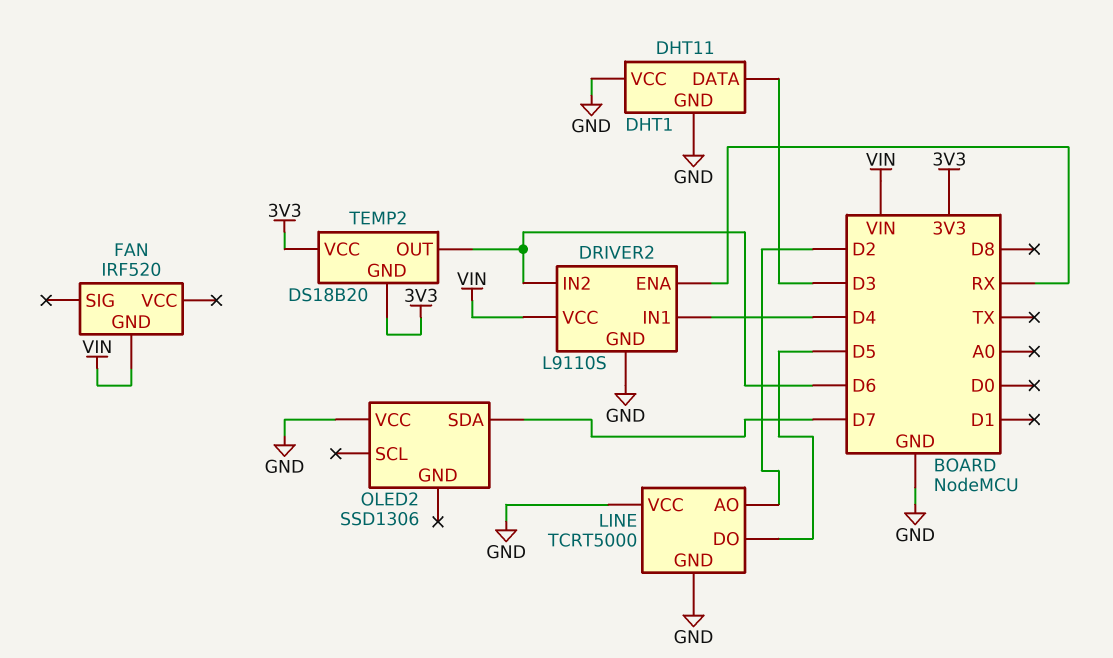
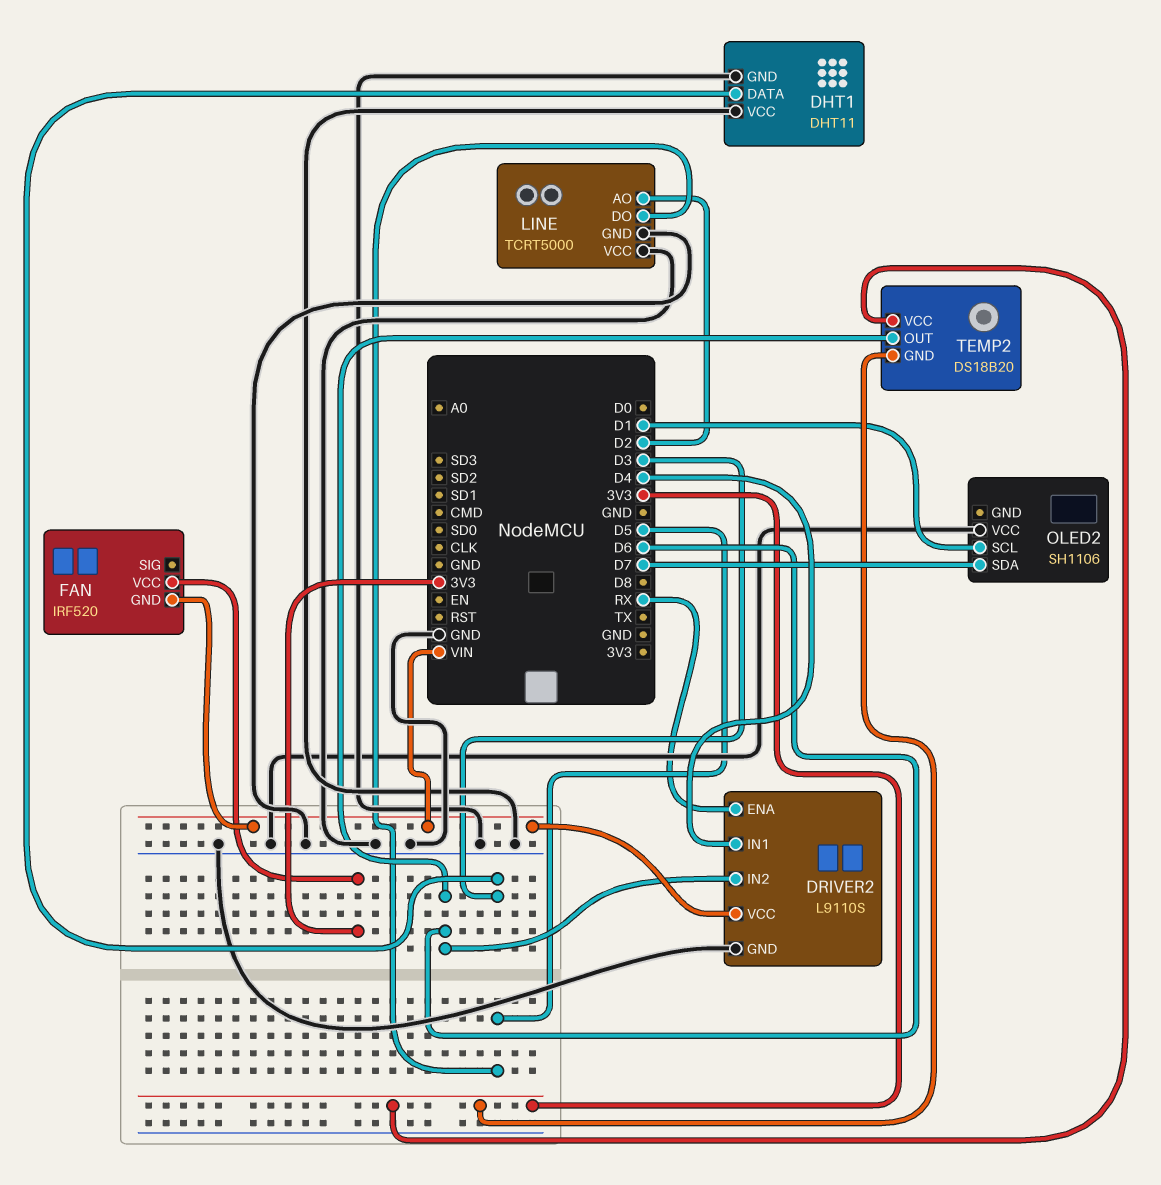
FAN pin VCC: none -> 3V3
OLED2: SSD1306 -> SH1106
OLED2 pin SCL: none -> D1

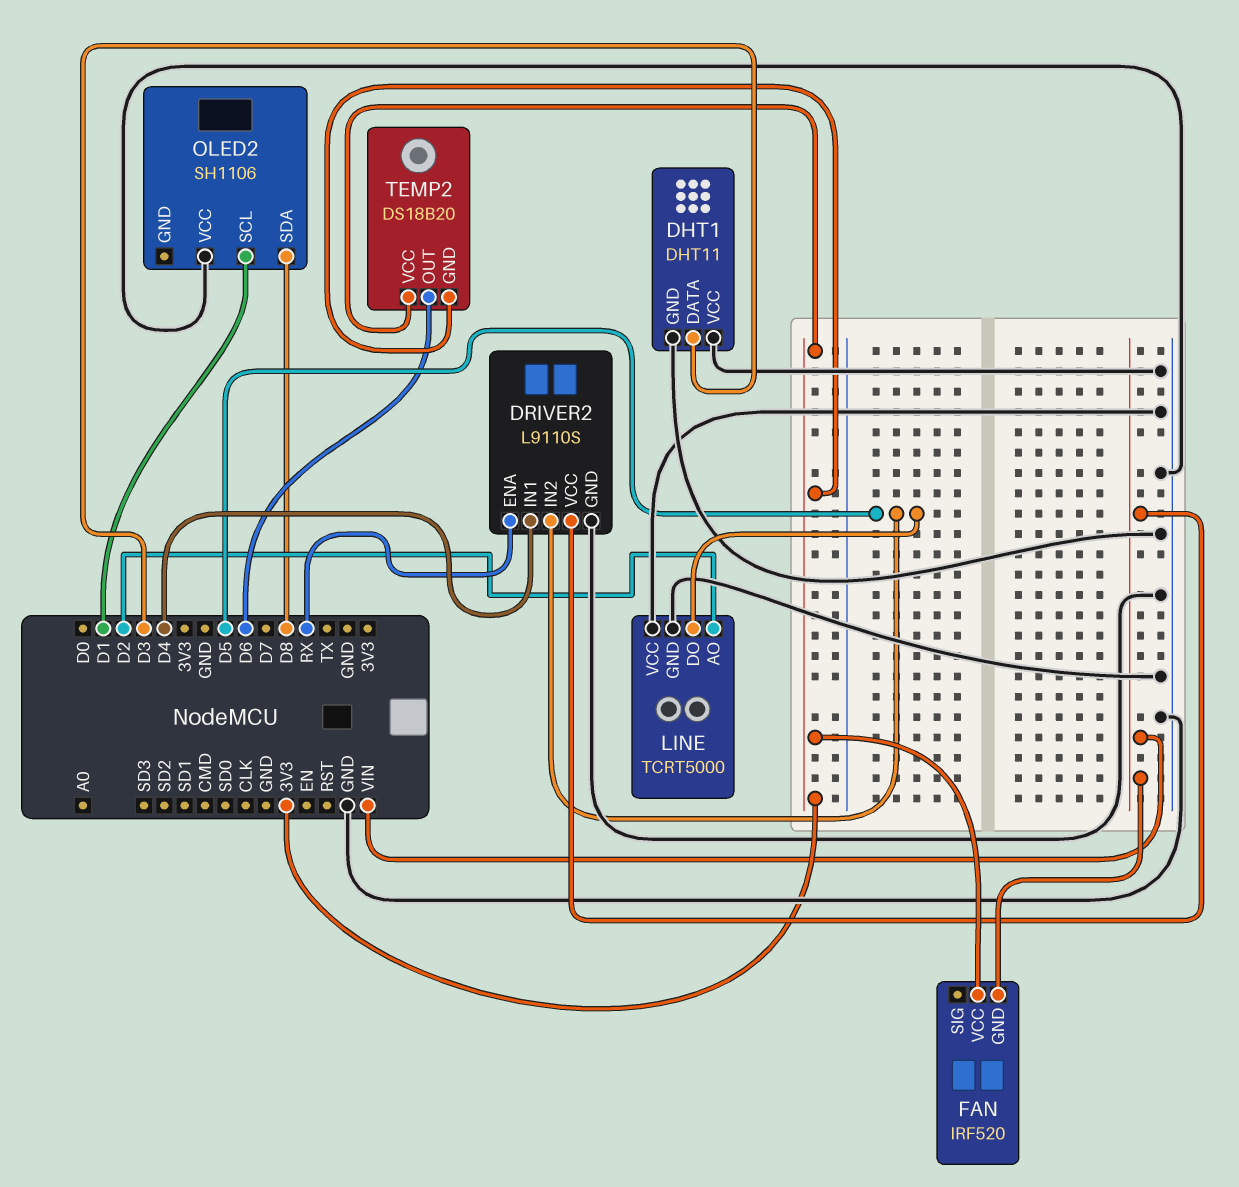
DRIVER2 pin IN2: D6 -> D5
OLED2 pin SDA: D7 -> D8

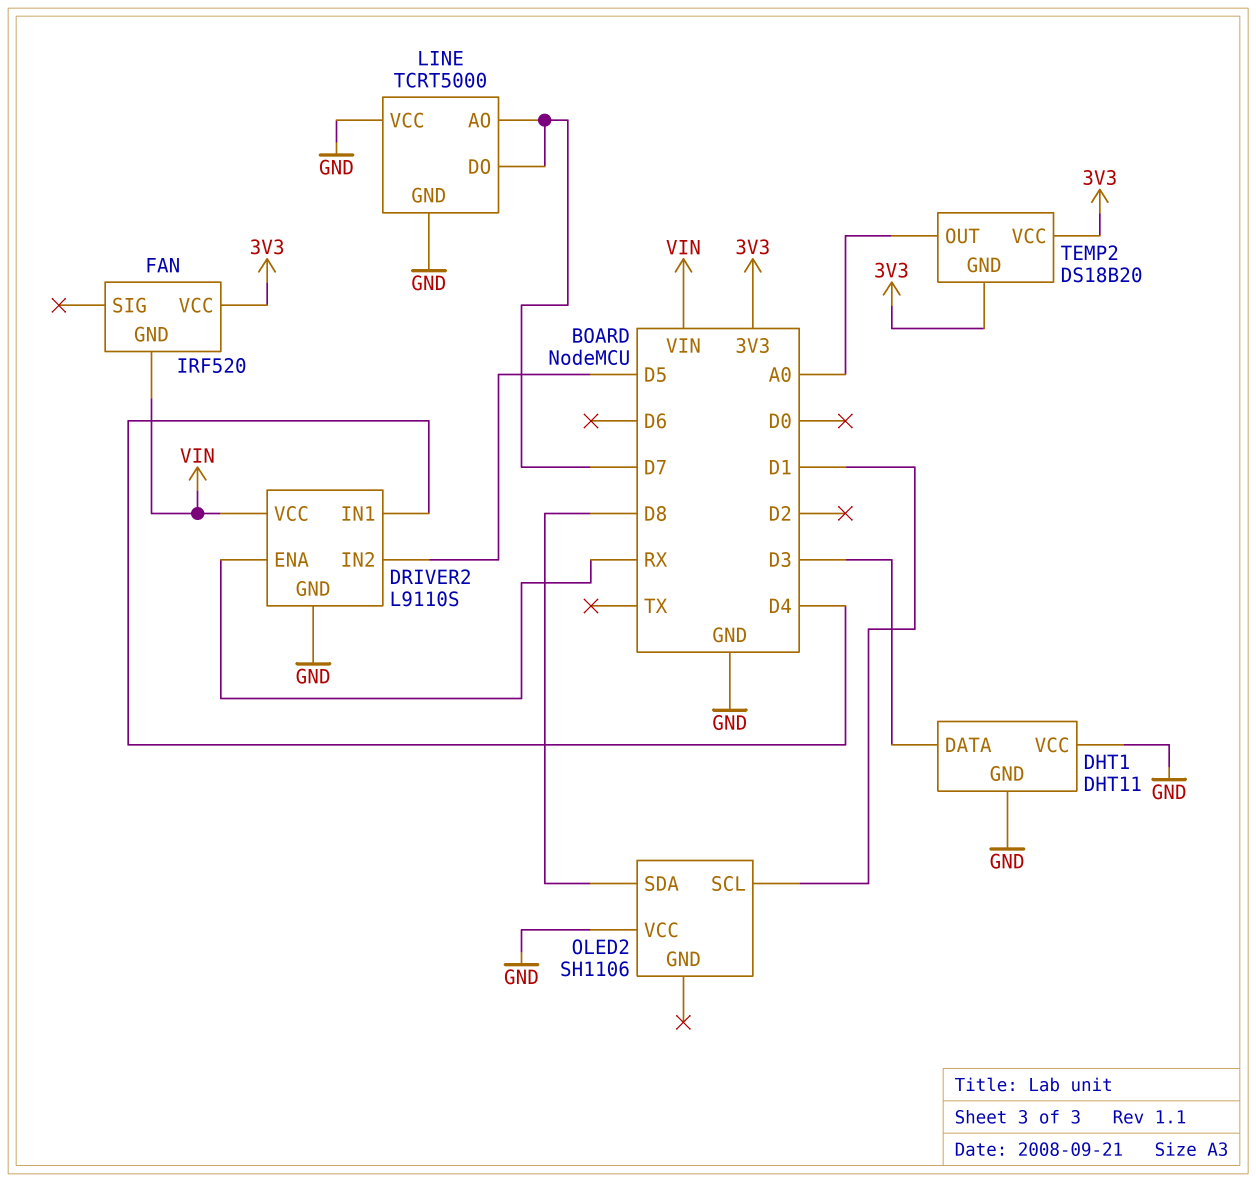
LINE pin AO: D2 -> D7
LINE pin DO: D5 -> D7
TEMP2 pin OUT: D6 -> A0

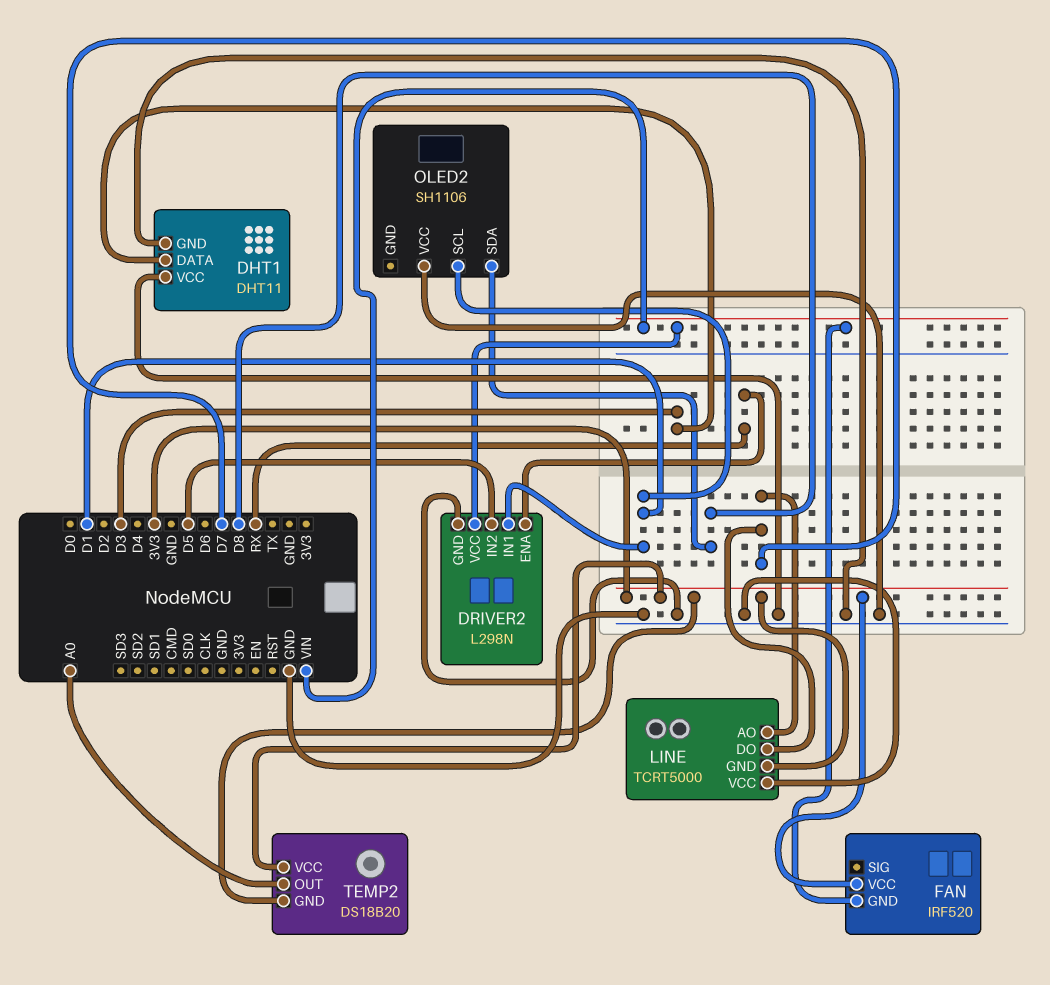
DRIVER2: L9110S -> L298N
DRIVER2 pin IN1: D4 -> D1
LINE pin GND: GND -> 3V3

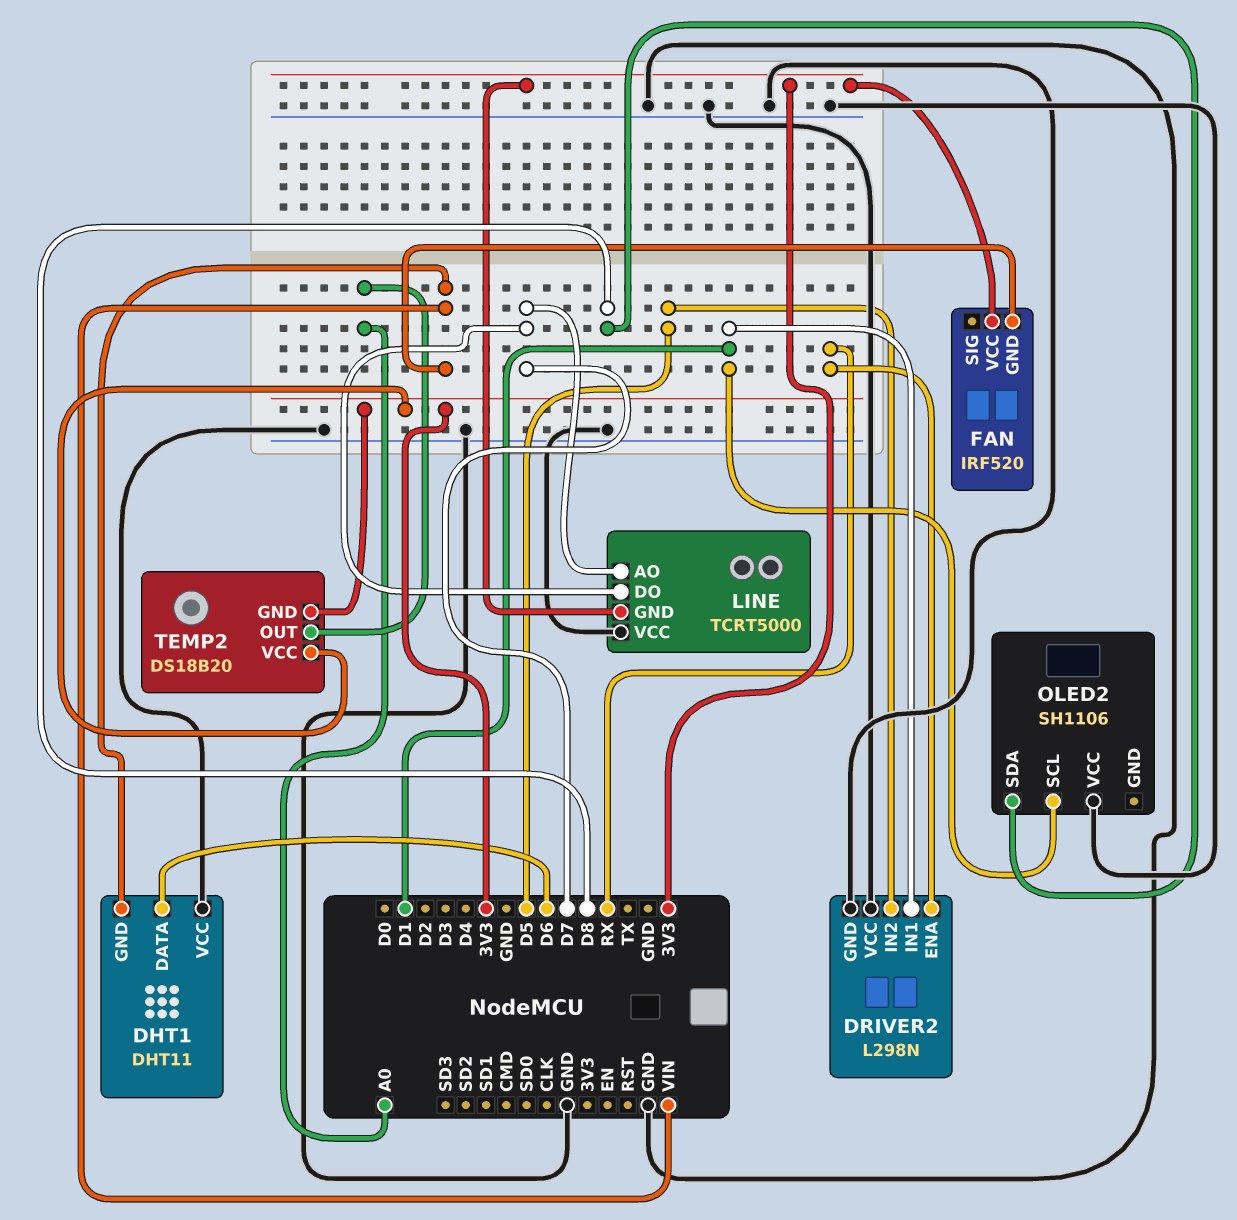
DHT1 pin DATA: D3 -> D6
DHT1 pin GND: GND -> VIN
DRIVER2 pin VCC: VIN -> GND

